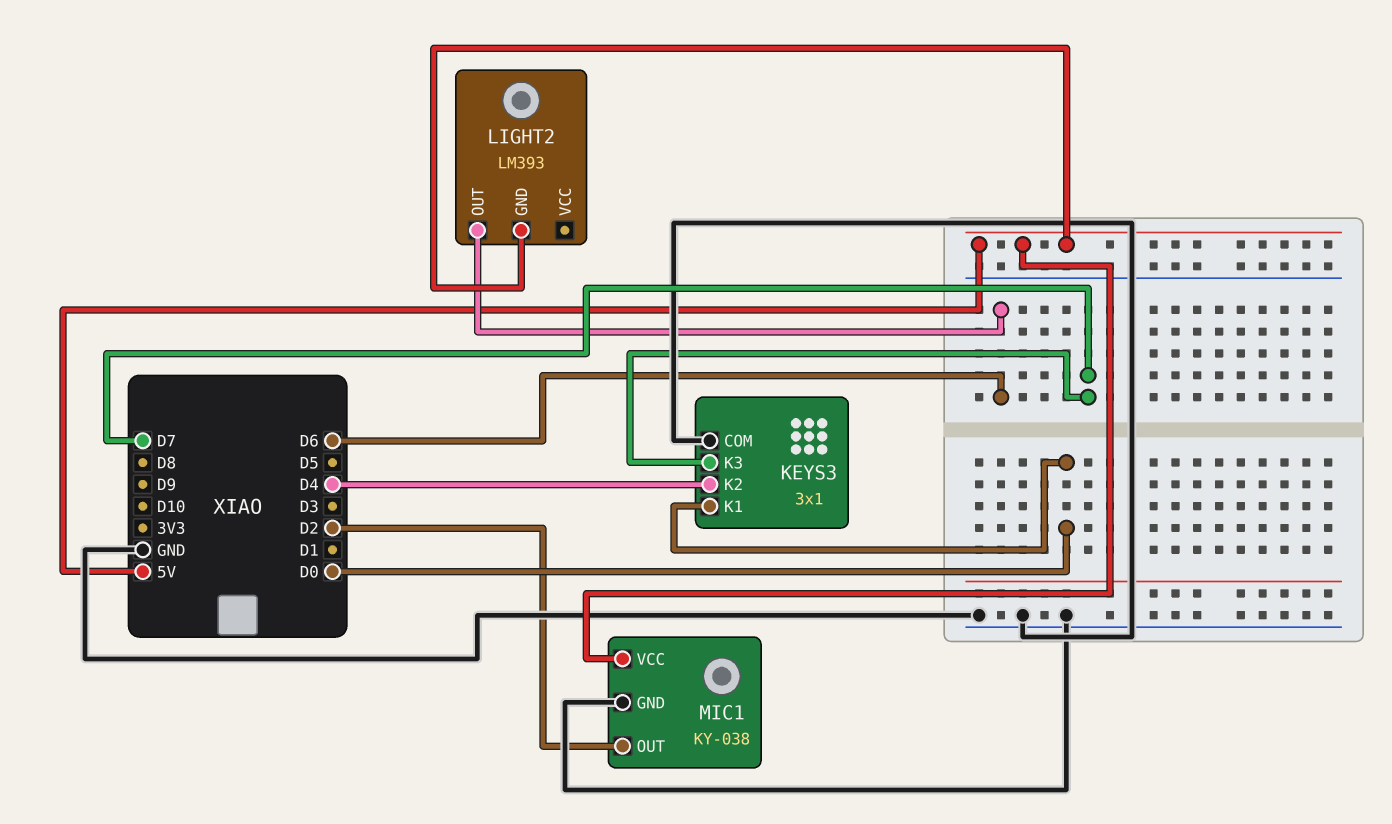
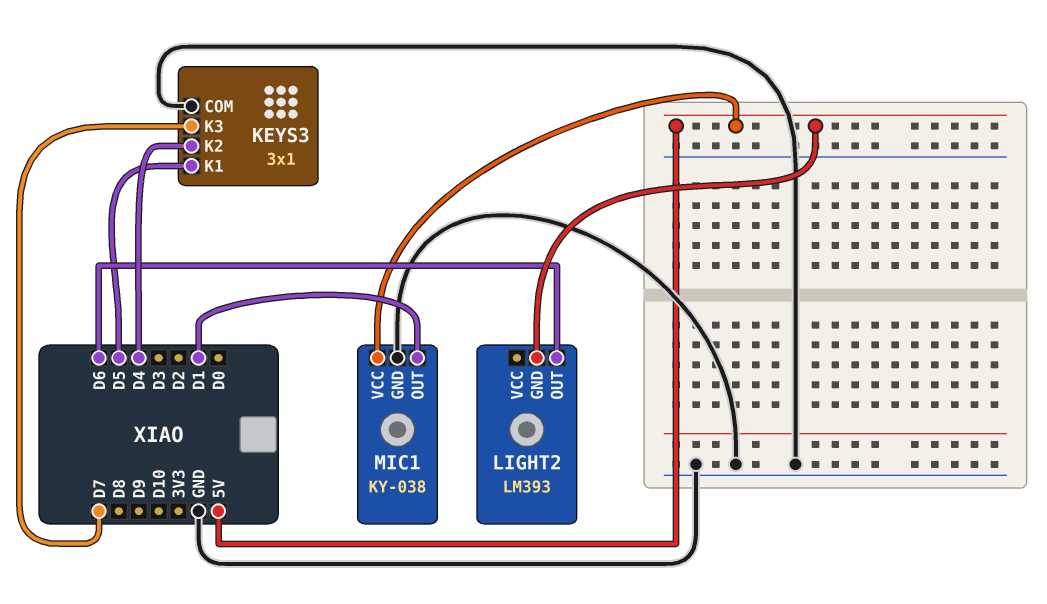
KEYS3 pin K1: D0 -> D5
MIC1 pin OUT: D2 -> D1

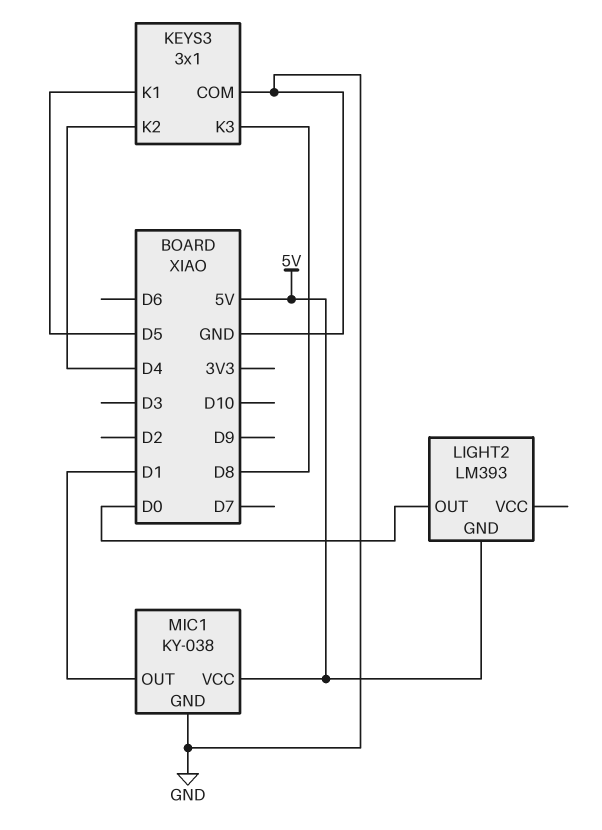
KEYS3 pin K3: D7 -> D8
LIGHT2 pin OUT: D6 -> D0

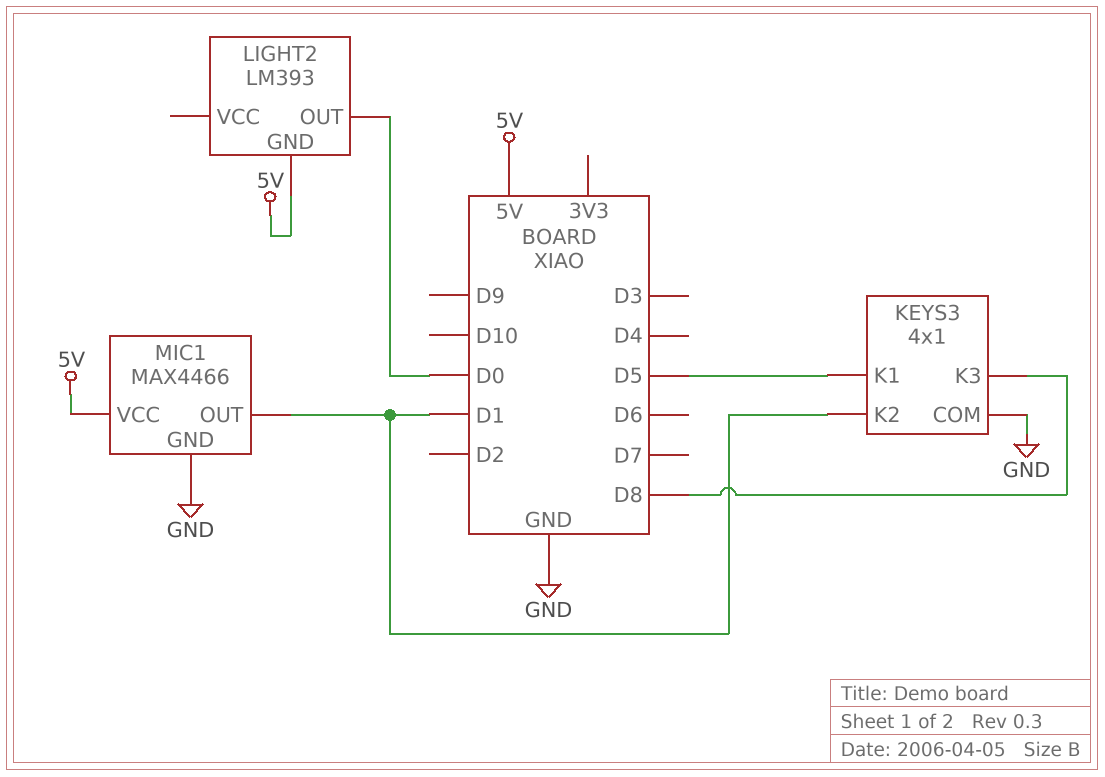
KEYS3: 3x1 -> 4x1
KEYS3 pin K2: D4 -> D1
MIC1: KY-038 -> MAX4466

